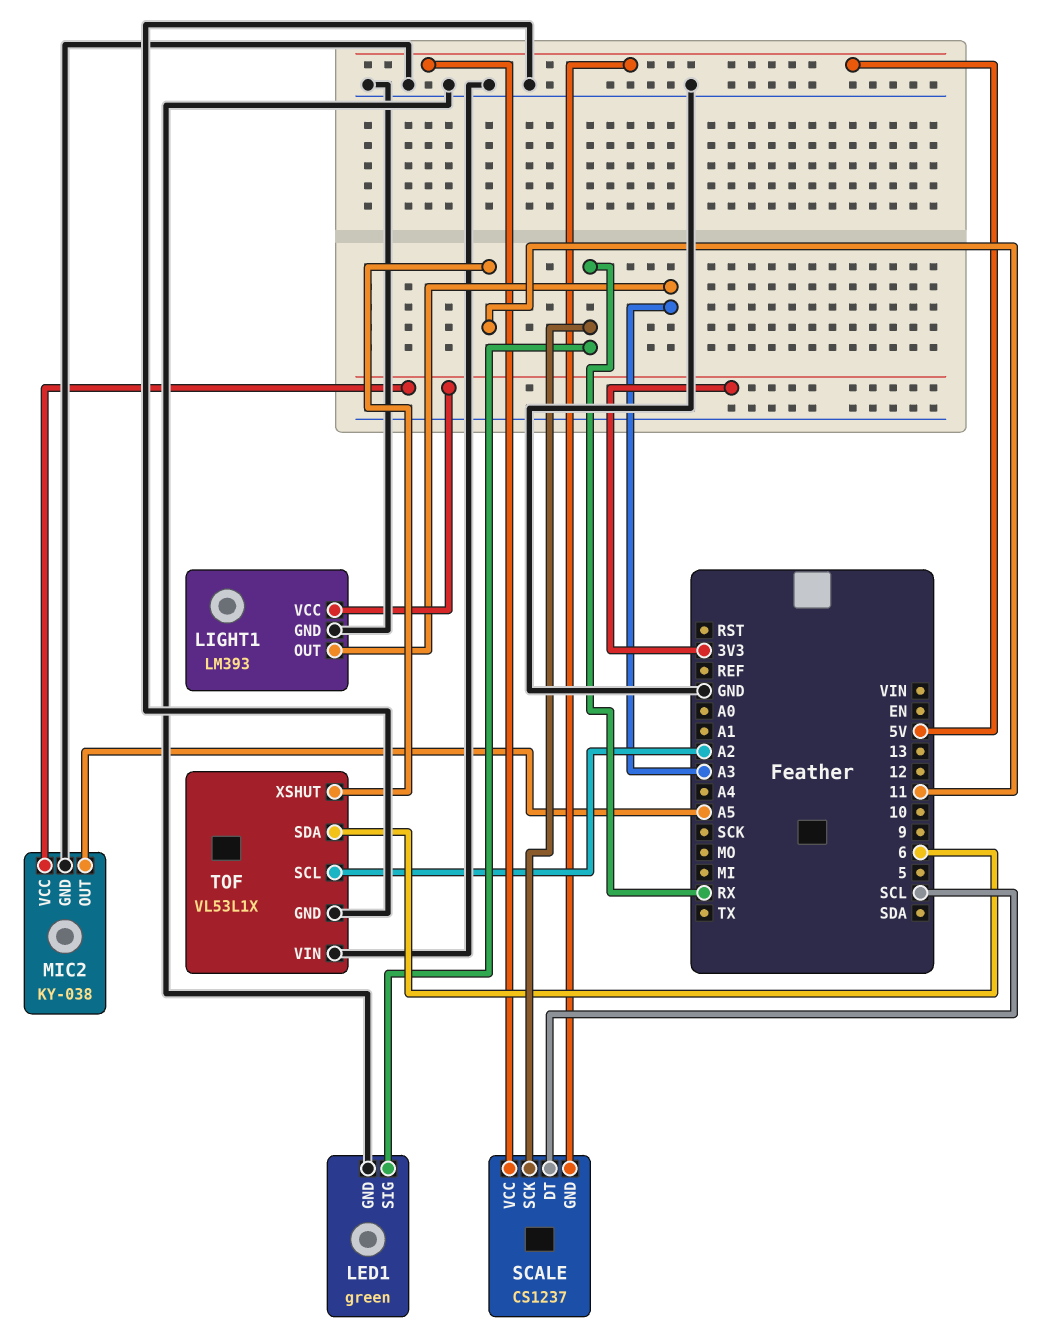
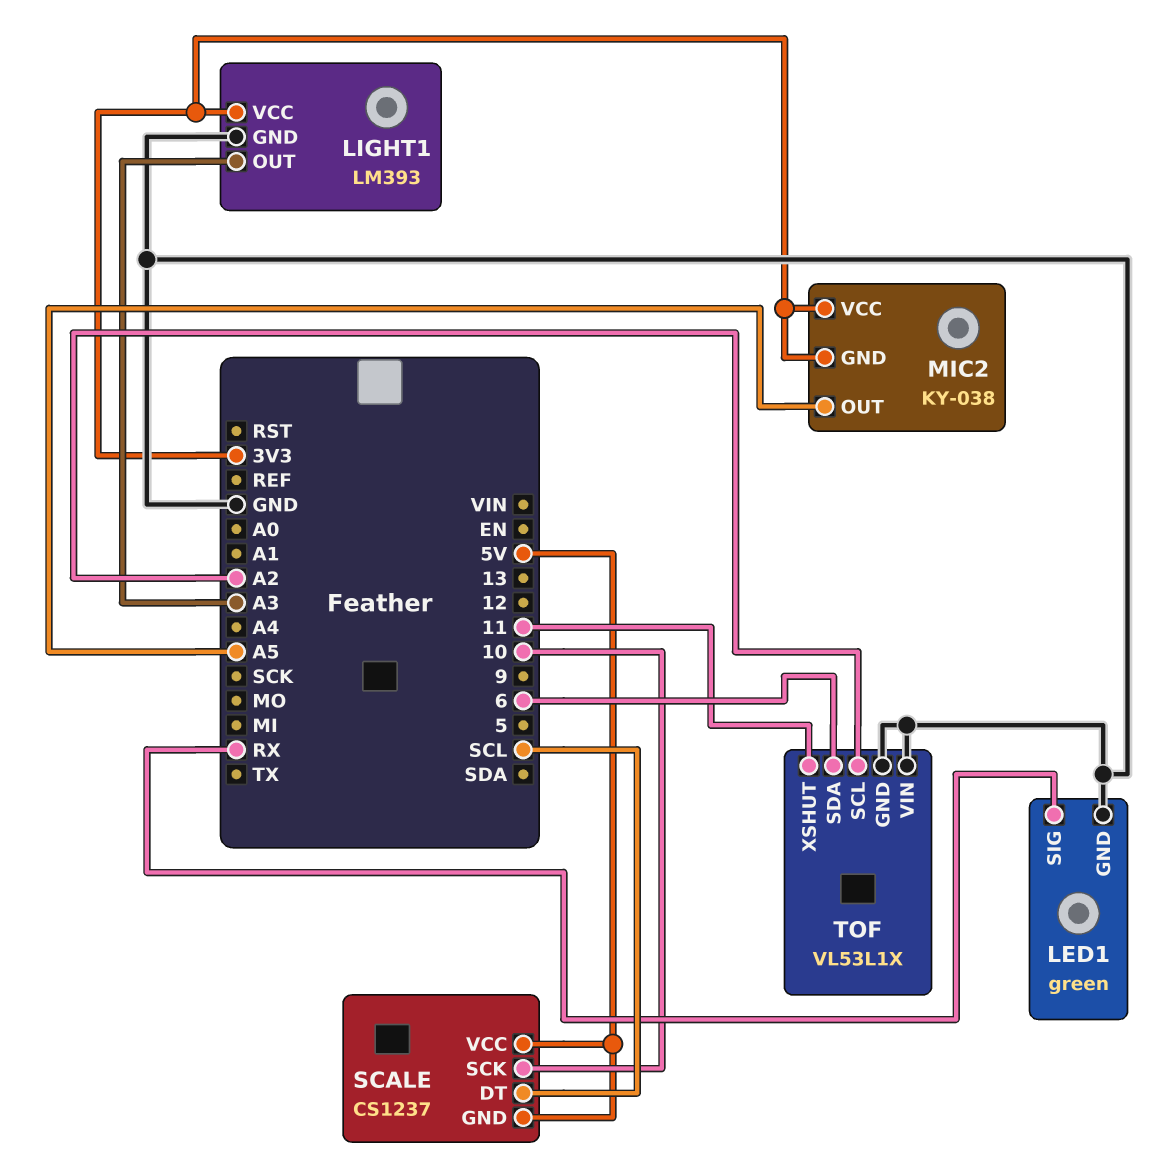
MIC2 pin GND: GND -> 3V3
SCALE pin SCK: RX -> 10

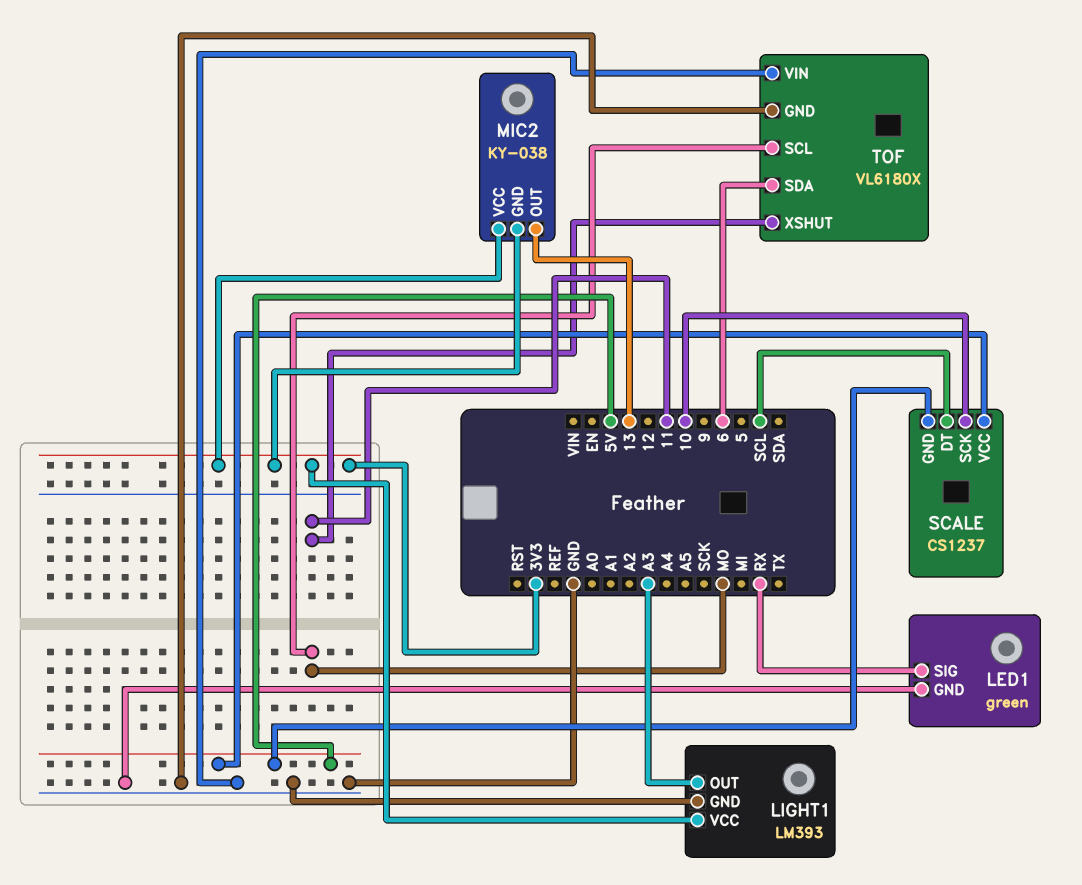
MIC2 pin OUT: A5 -> 13
TOF: VL53L1X -> VL6180X
TOF pin SCL: A2 -> MO

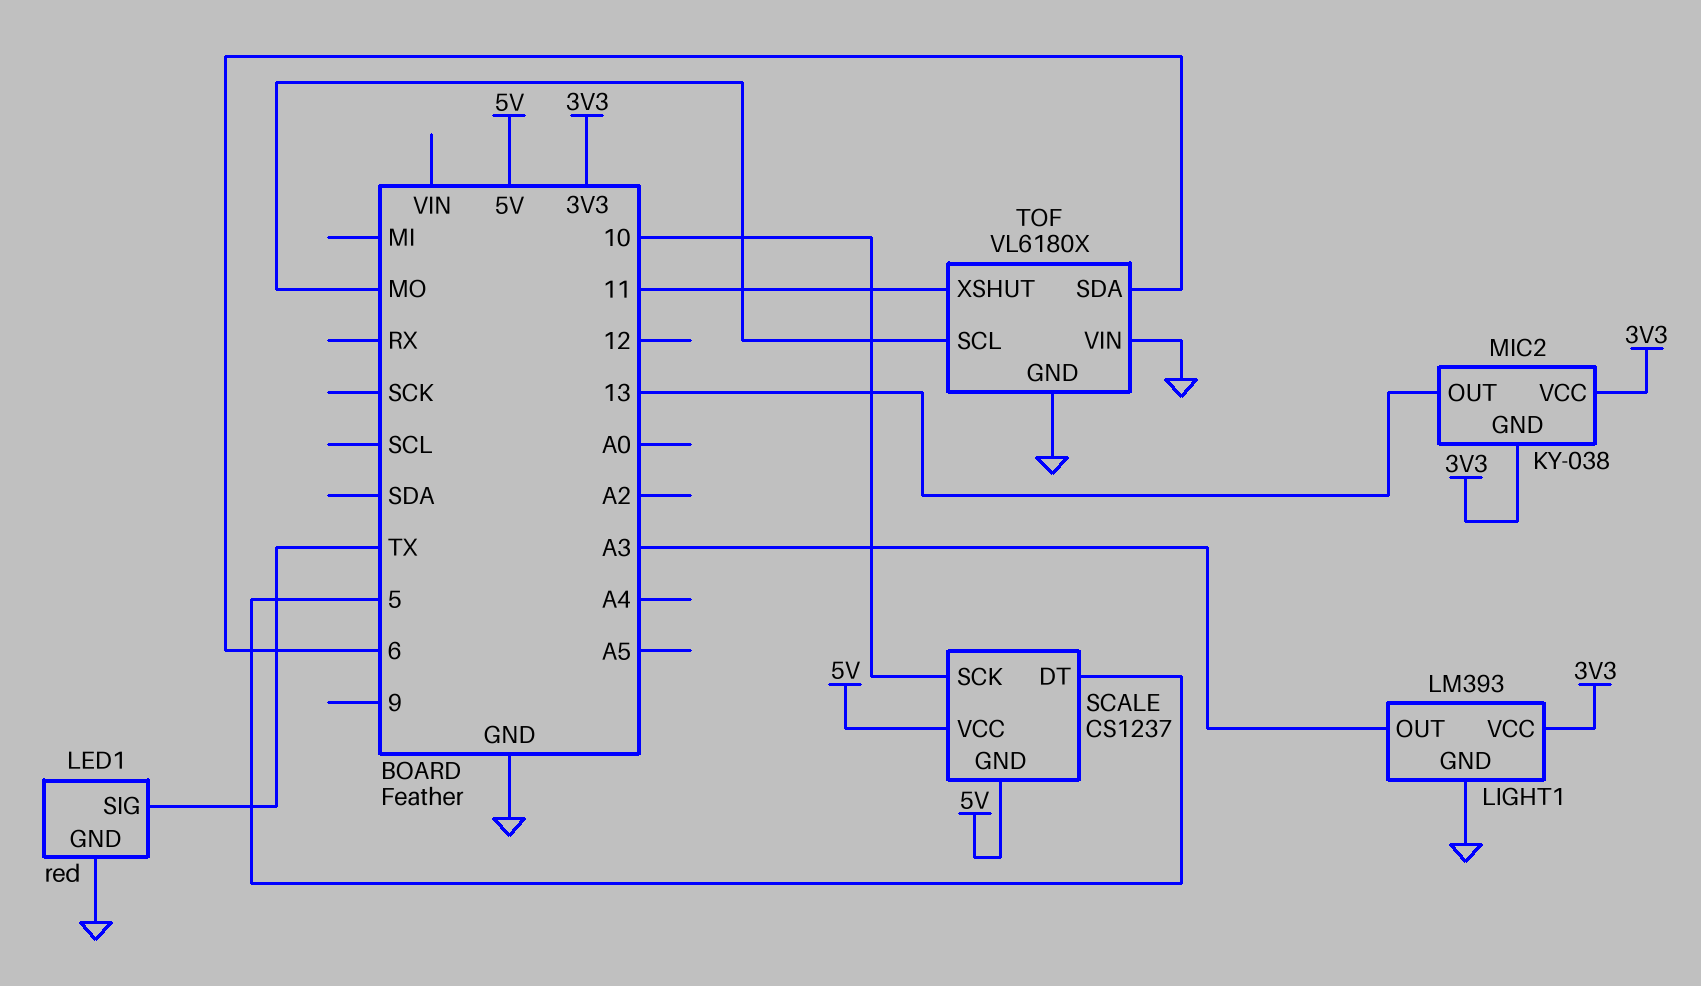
LED1: green -> red
LED1 pin SIG: RX -> TX
SCALE pin DT: SCL -> 5

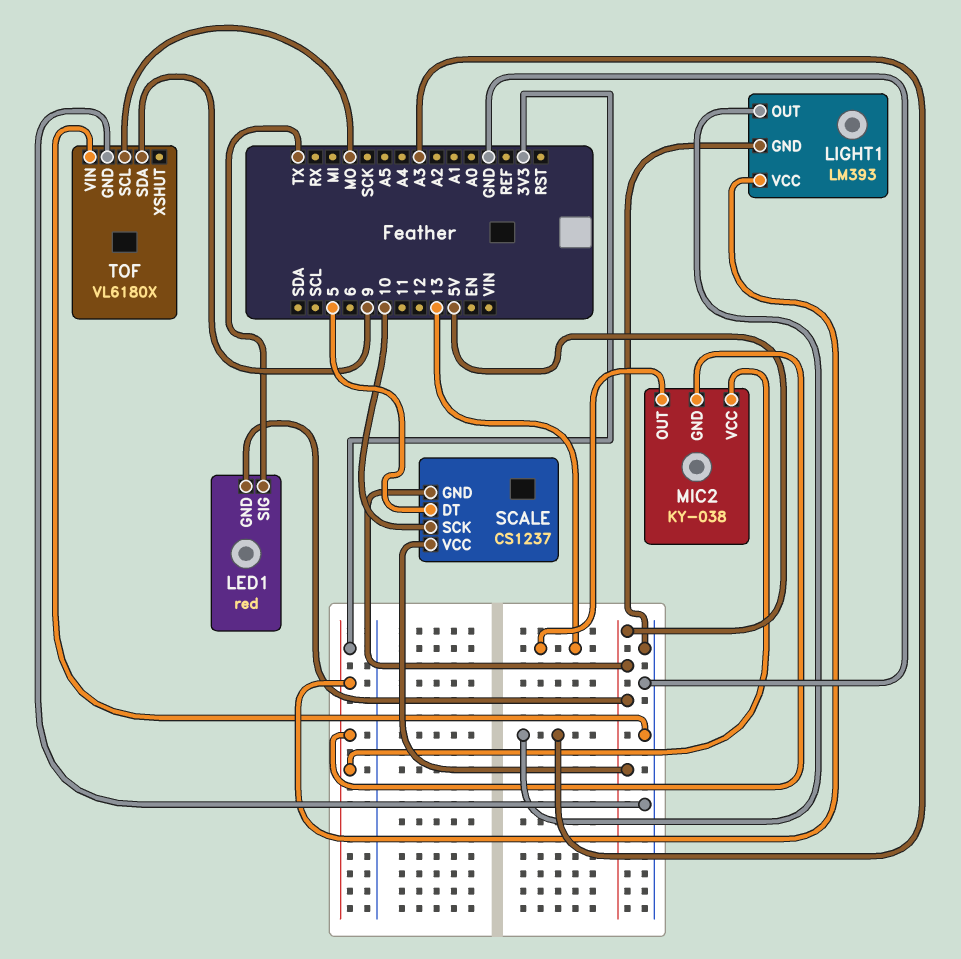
LED1 pin GND: GND -> 5V
TOF pin SDA: 6 -> 9
TOF pin XSHUT: 11 -> none

